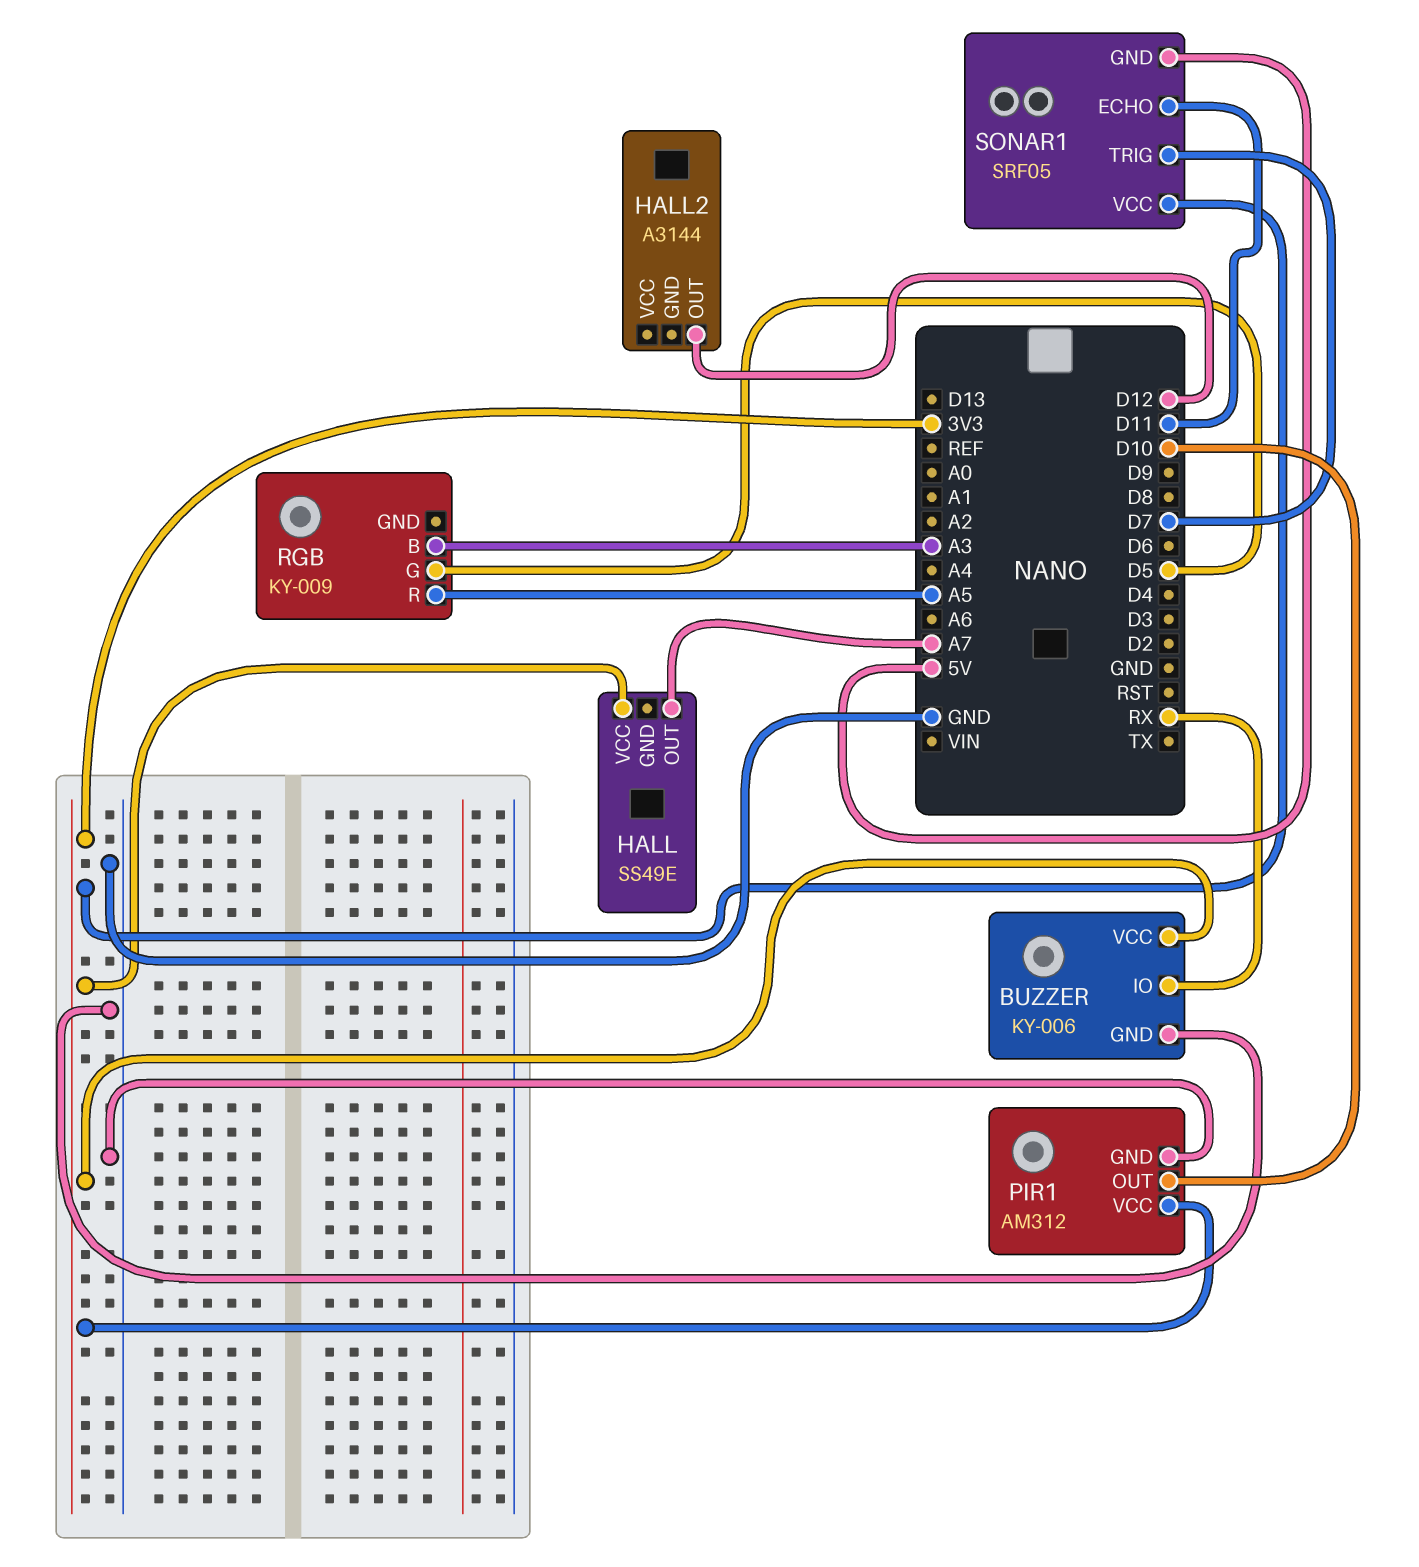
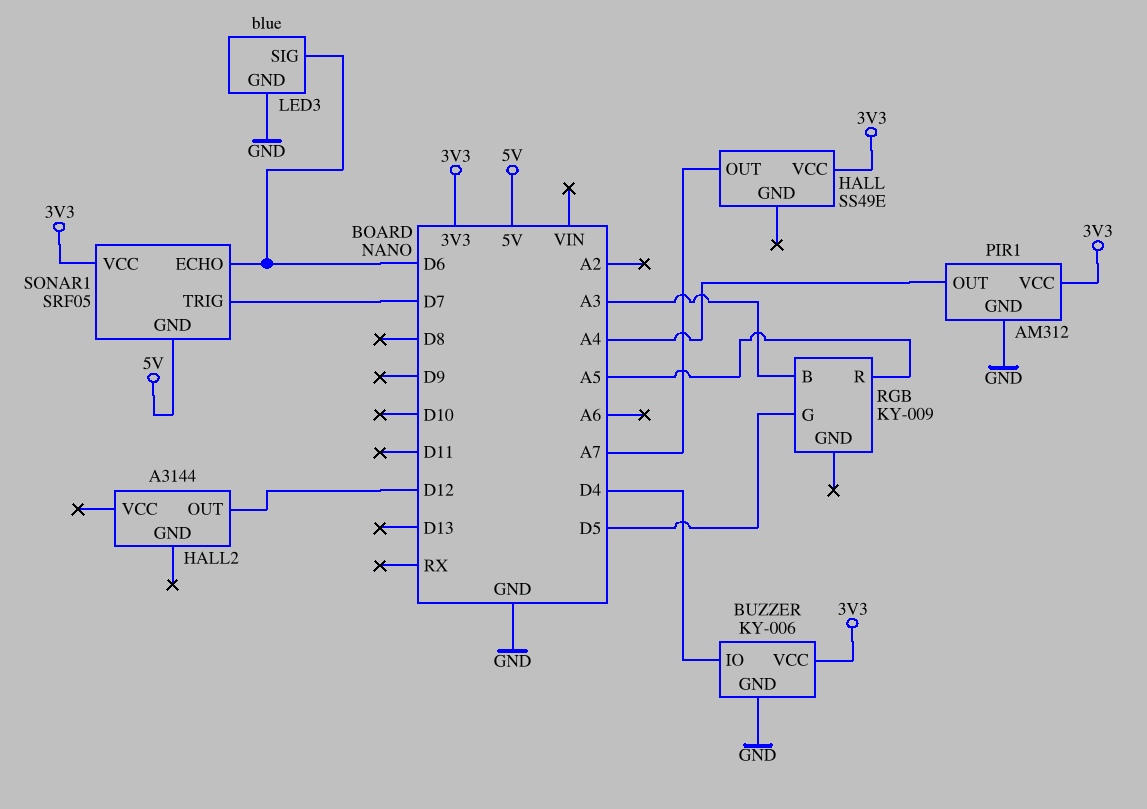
BUZZER pin IO: RX -> D4
LED3: none -> blue
LED3 pin GND: none -> GND
LED3 pin SIG: none -> D6
PIR1 pin OUT: D10 -> A4
SONAR1 pin ECHO: D11 -> D6

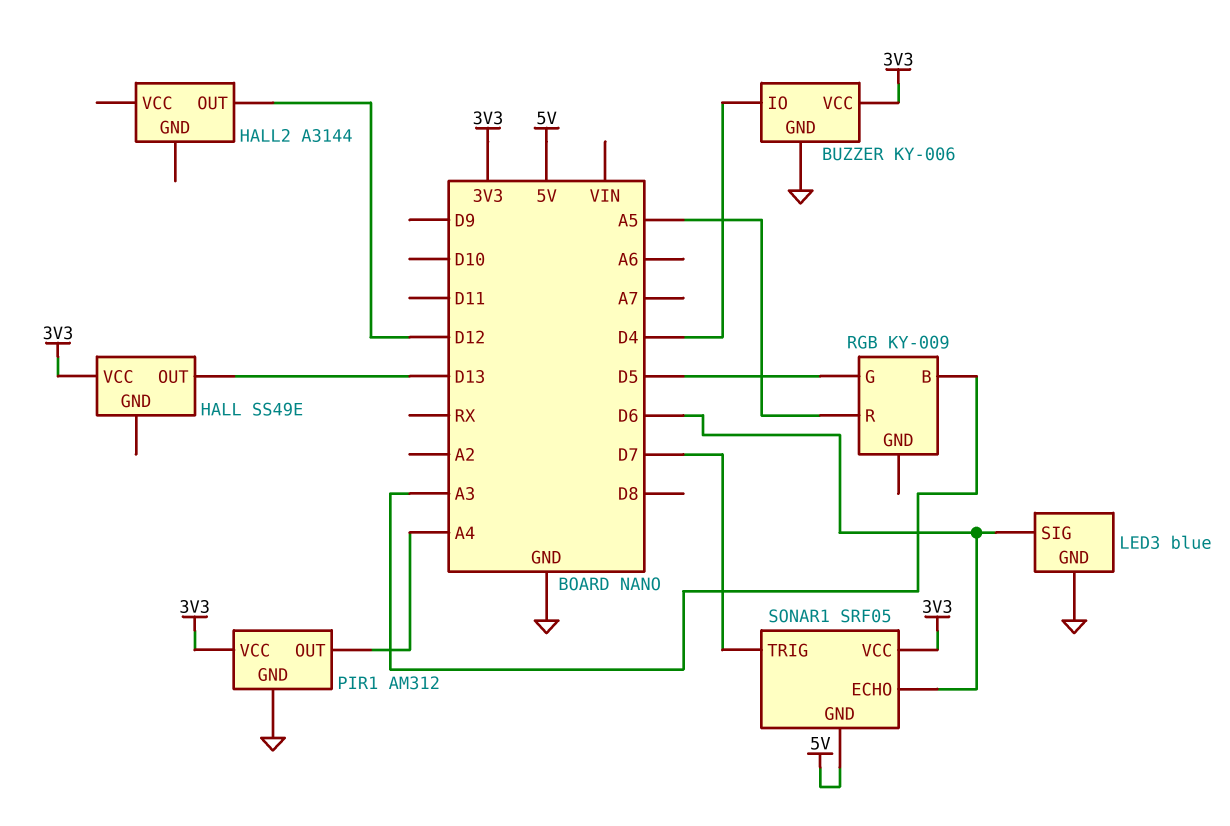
HALL pin OUT: A7 -> D13

